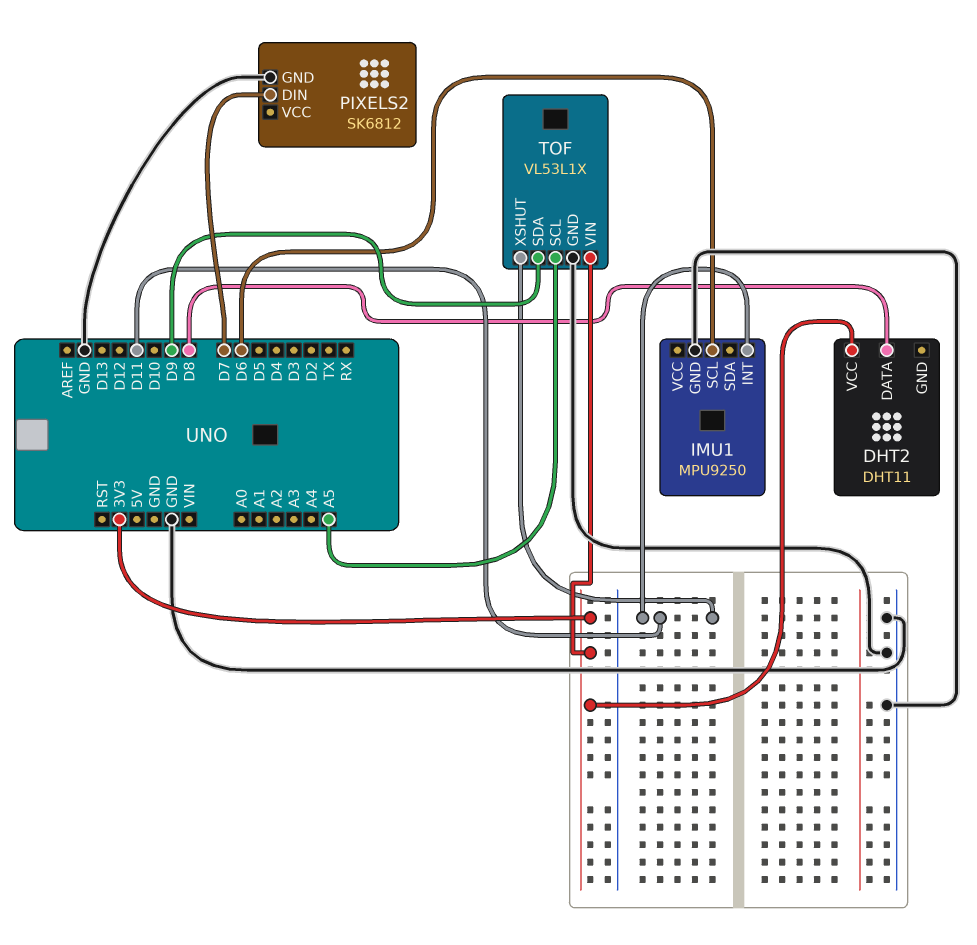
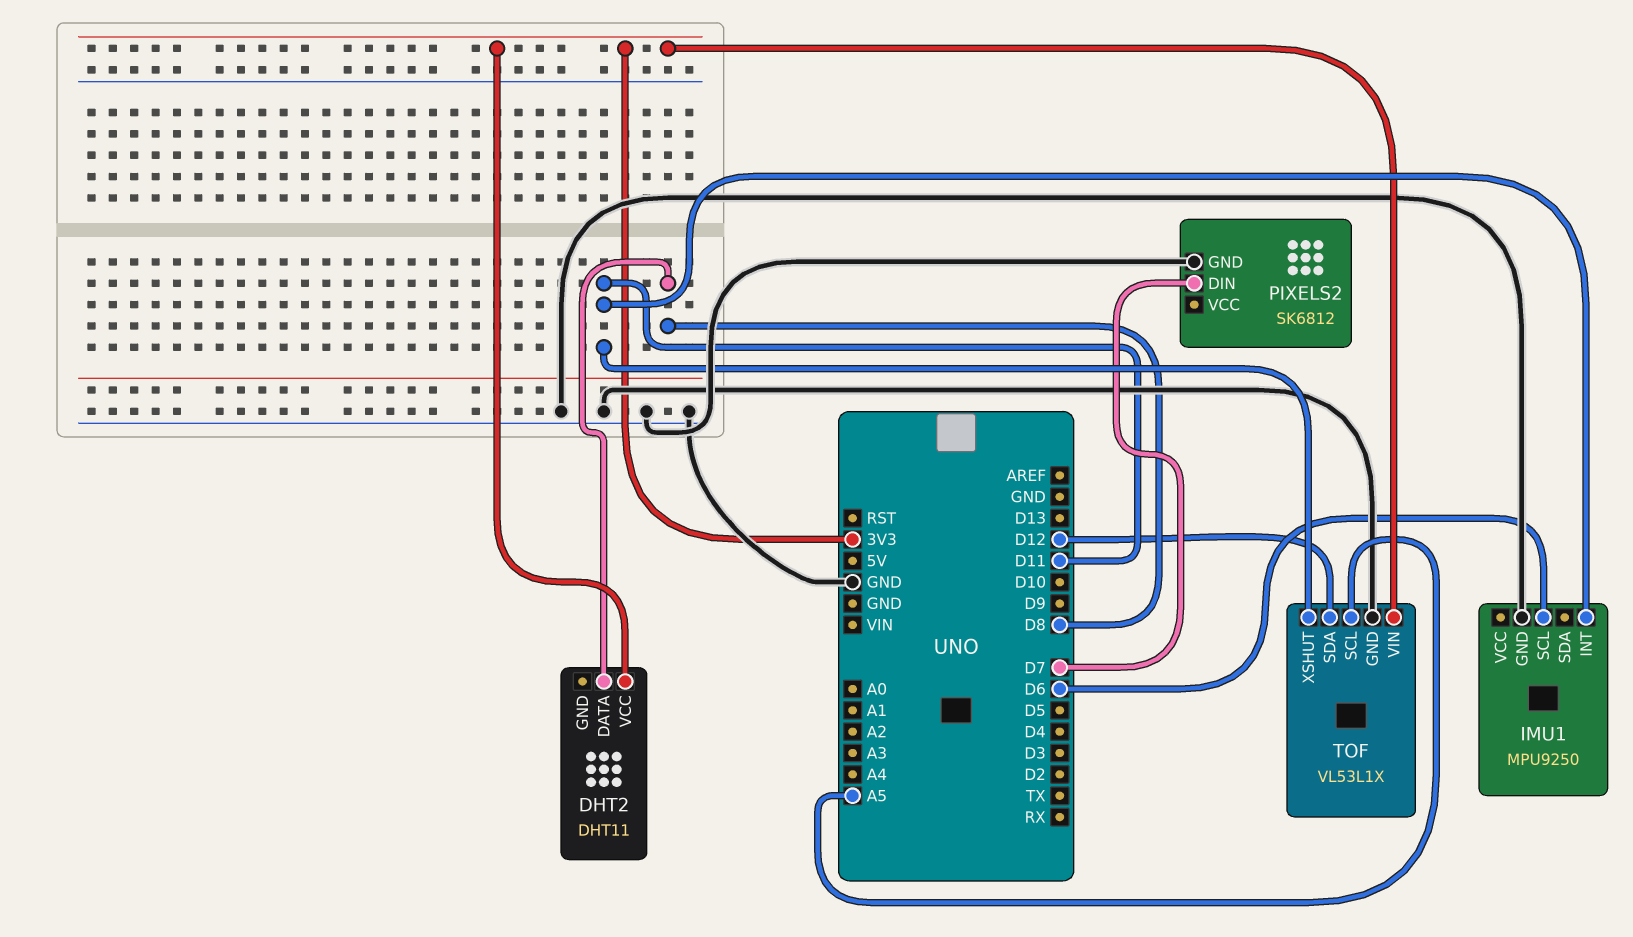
TOF pin SDA: D9 -> D12

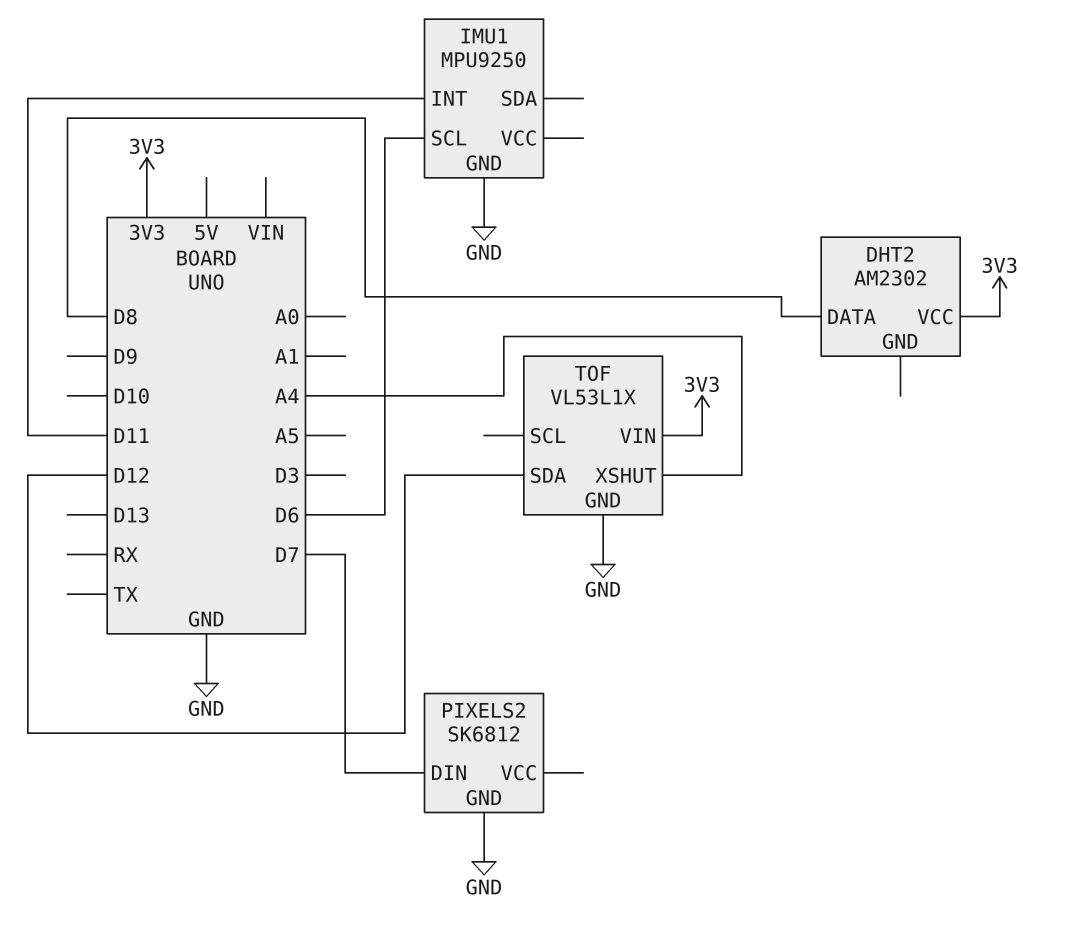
DHT2: DHT11 -> AM2302
TOF pin SCL: A5 -> none
TOF pin XSHUT: D11 -> A4

